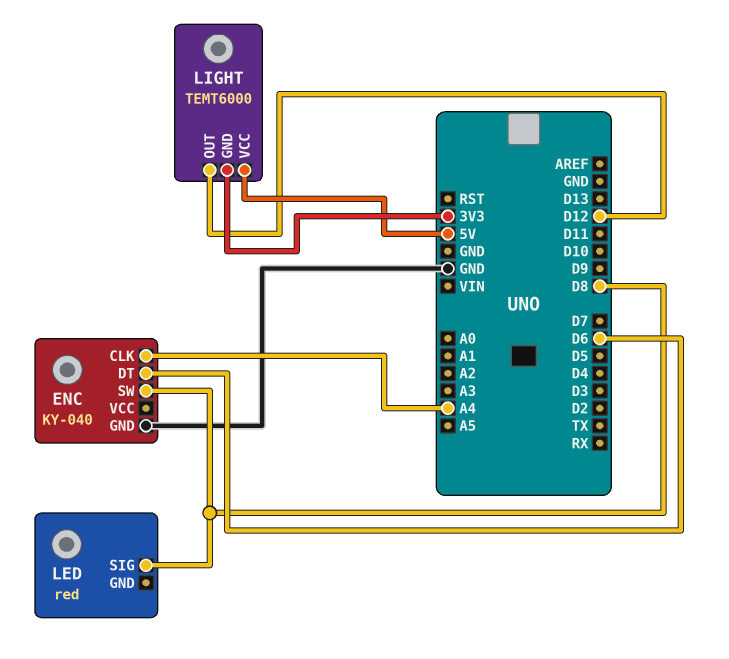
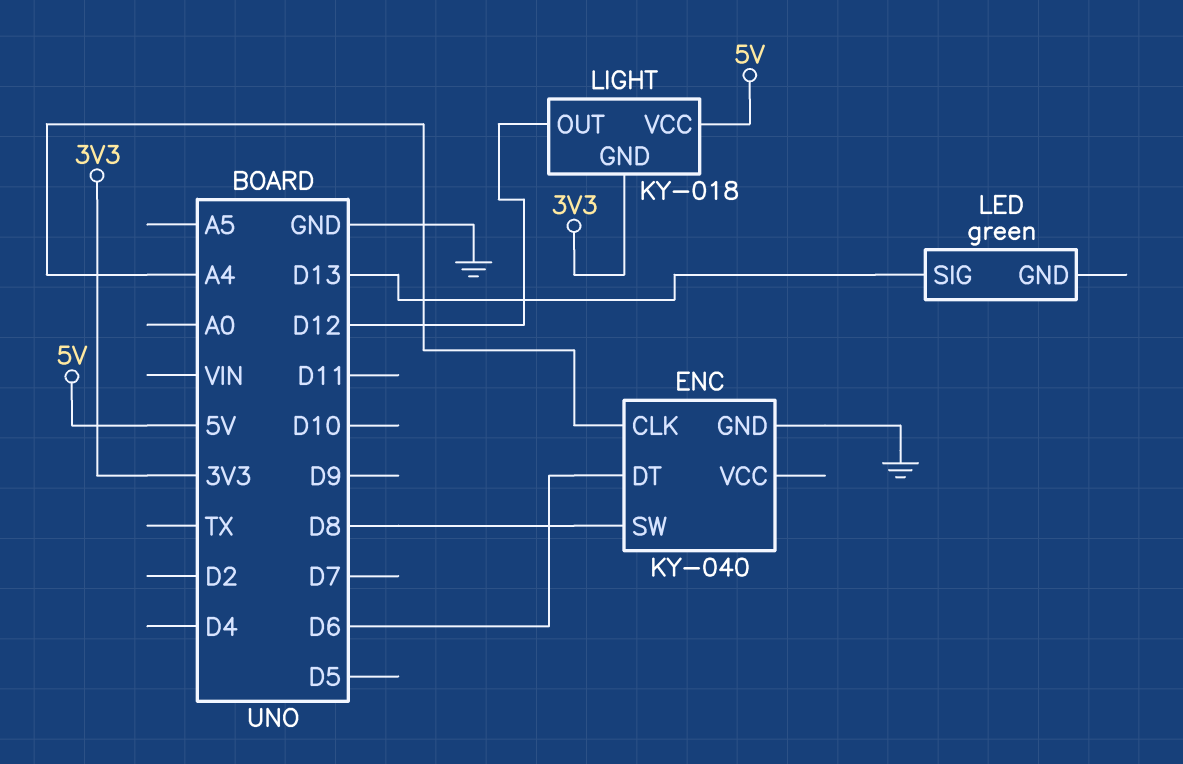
LED: red -> green
LED pin SIG: D8 -> D13
LIGHT: TEMT6000 -> KY-018

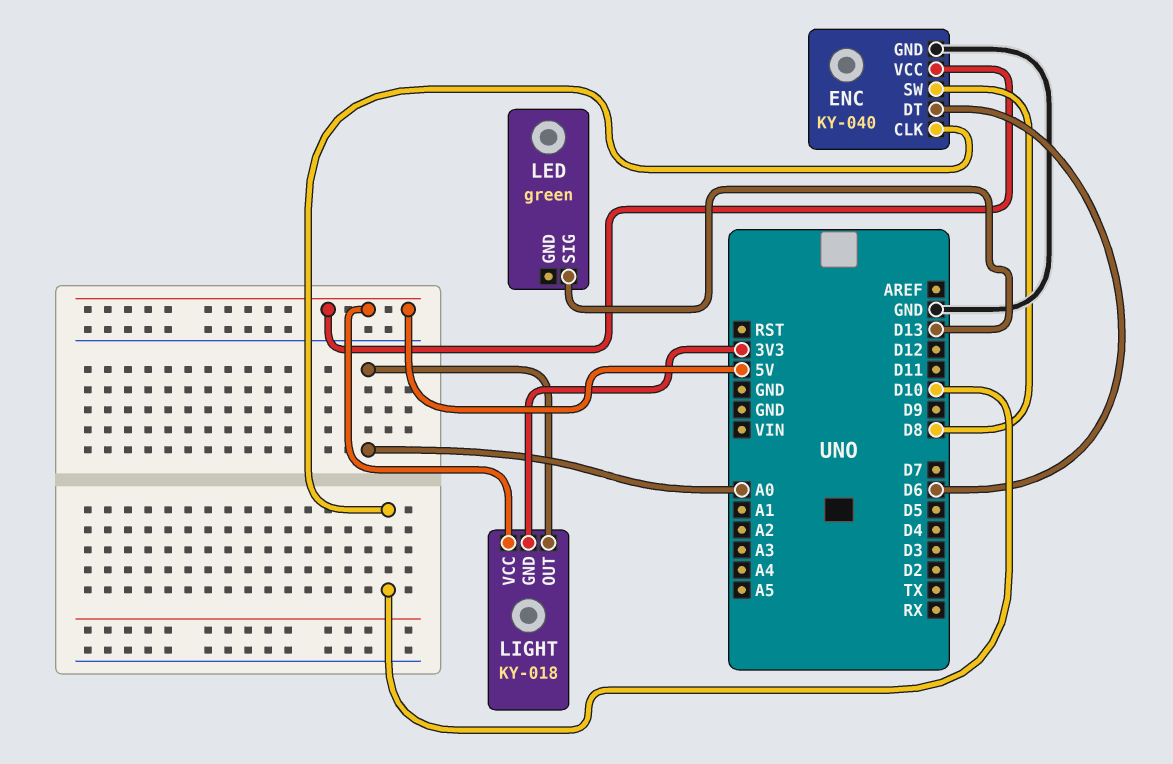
ENC pin CLK: A4 -> D10
ENC pin VCC: none -> 5V
LIGHT pin OUT: D12 -> A0

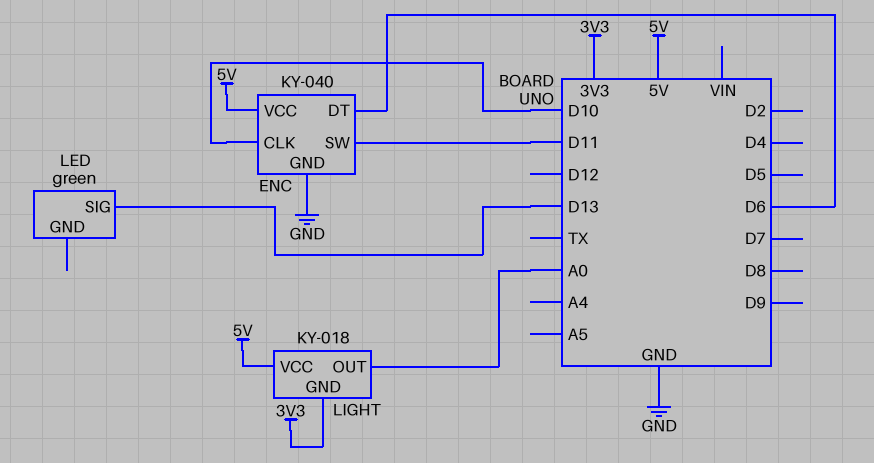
ENC pin SW: D8 -> D11

